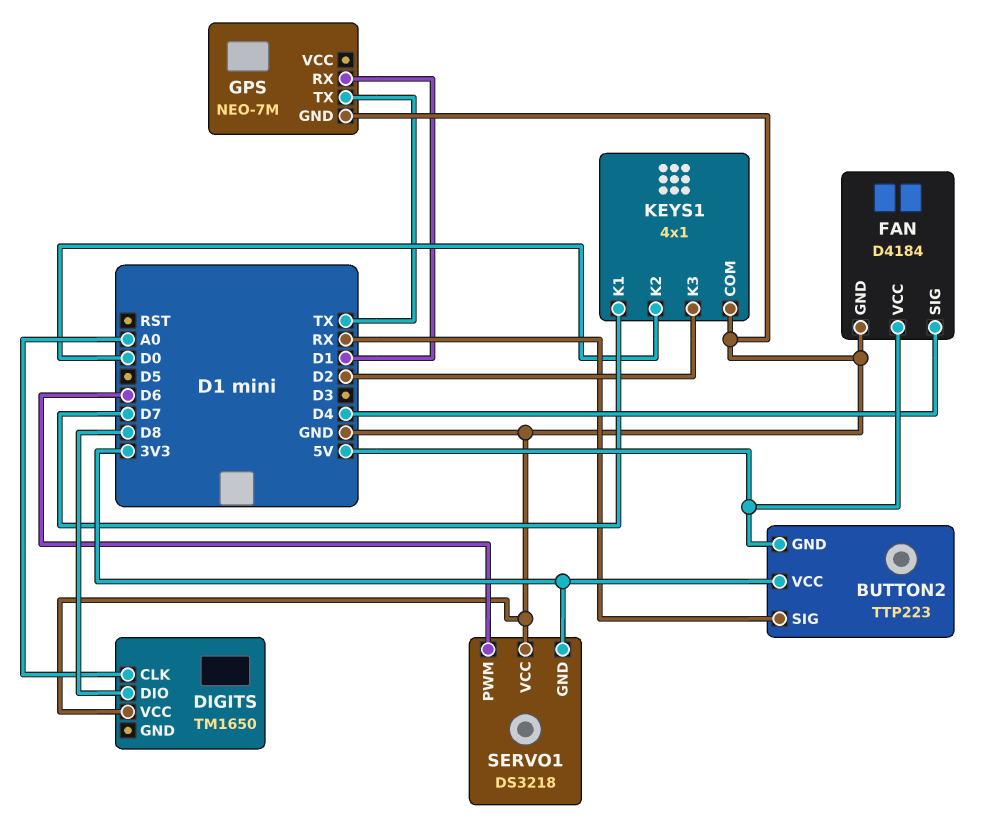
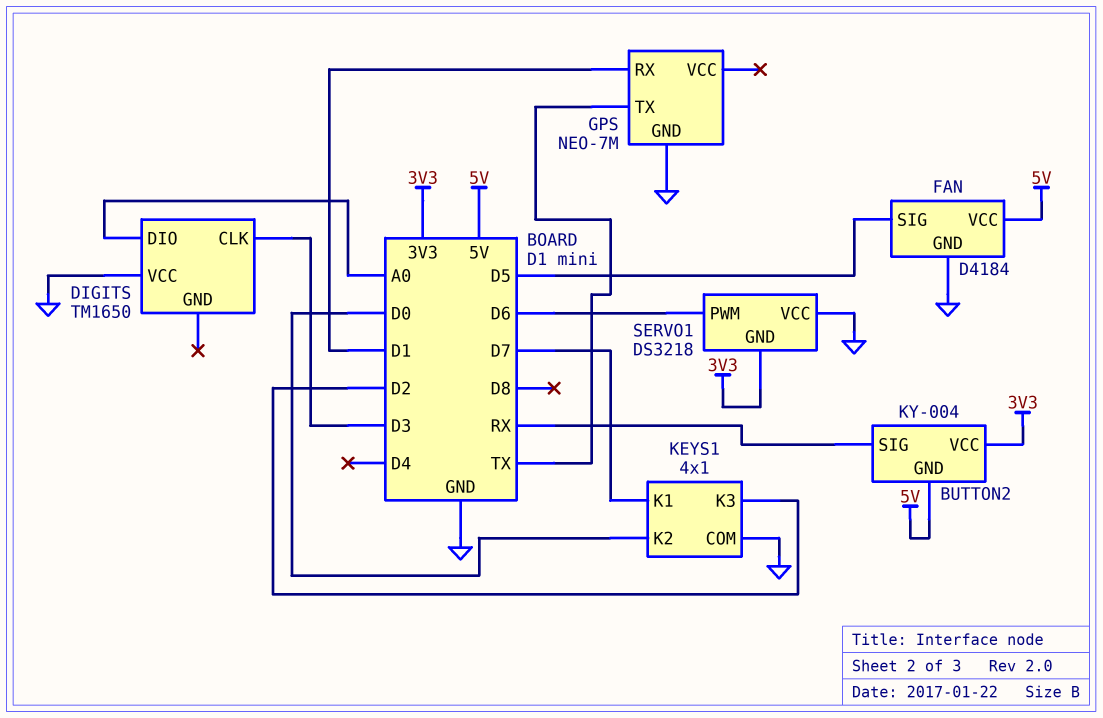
BUTTON2: TTP223 -> KY-004
DIGITS pin CLK: A0 -> D3
DIGITS pin DIO: D8 -> A0
FAN pin SIG: D4 -> D5

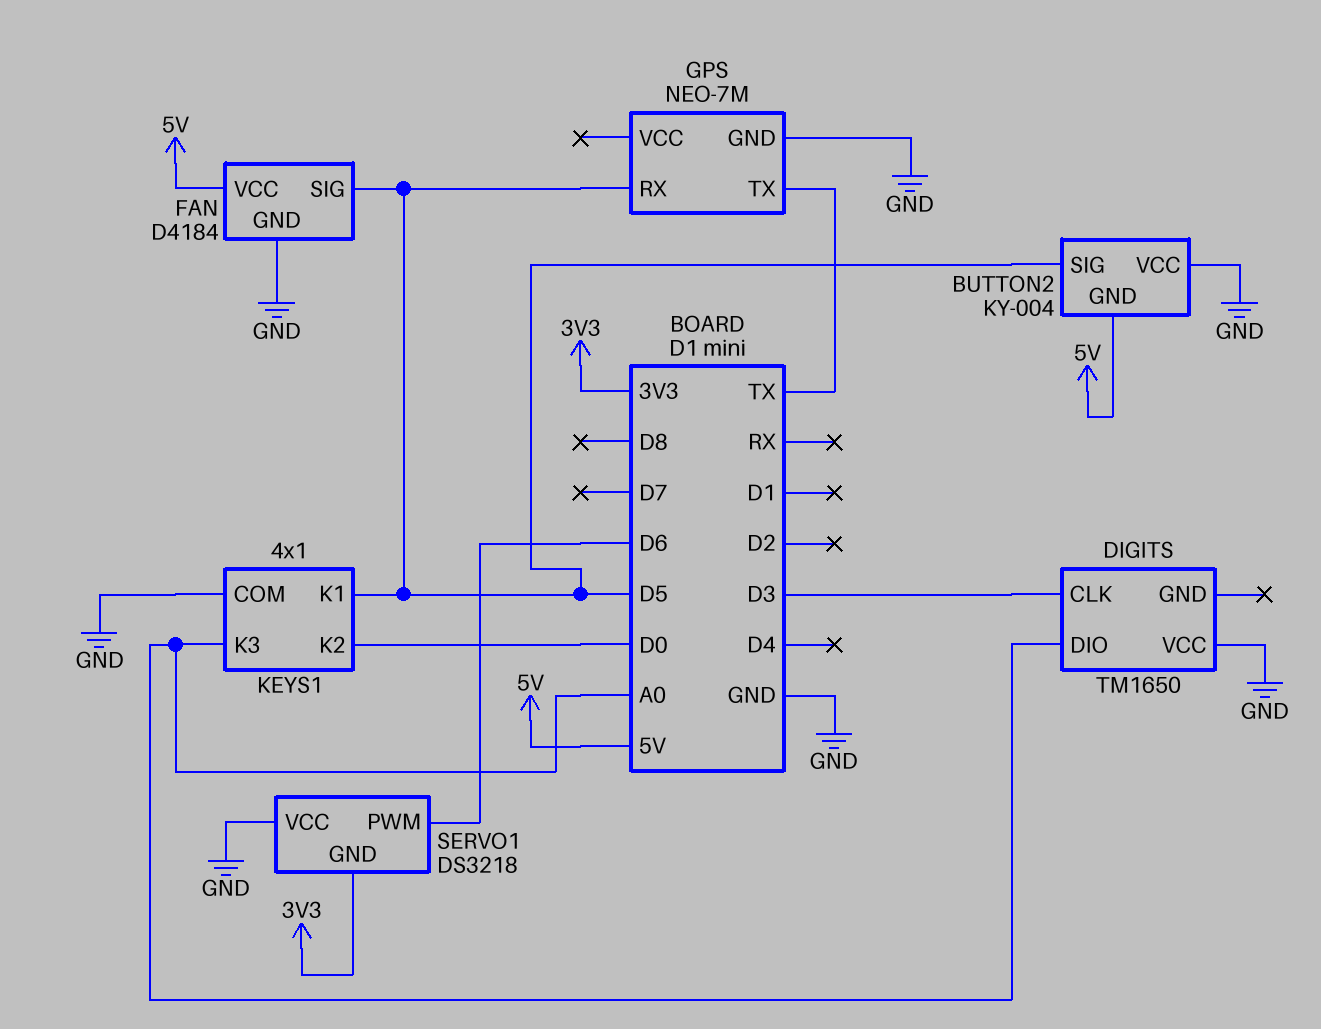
BUTTON2 pin SIG: RX -> D5
BUTTON2 pin VCC: 3V3 -> GND
GPS pin RX: D1 -> D5
KEYS1 pin K1: D7 -> D5
KEYS1 pin K3: D2 -> A0

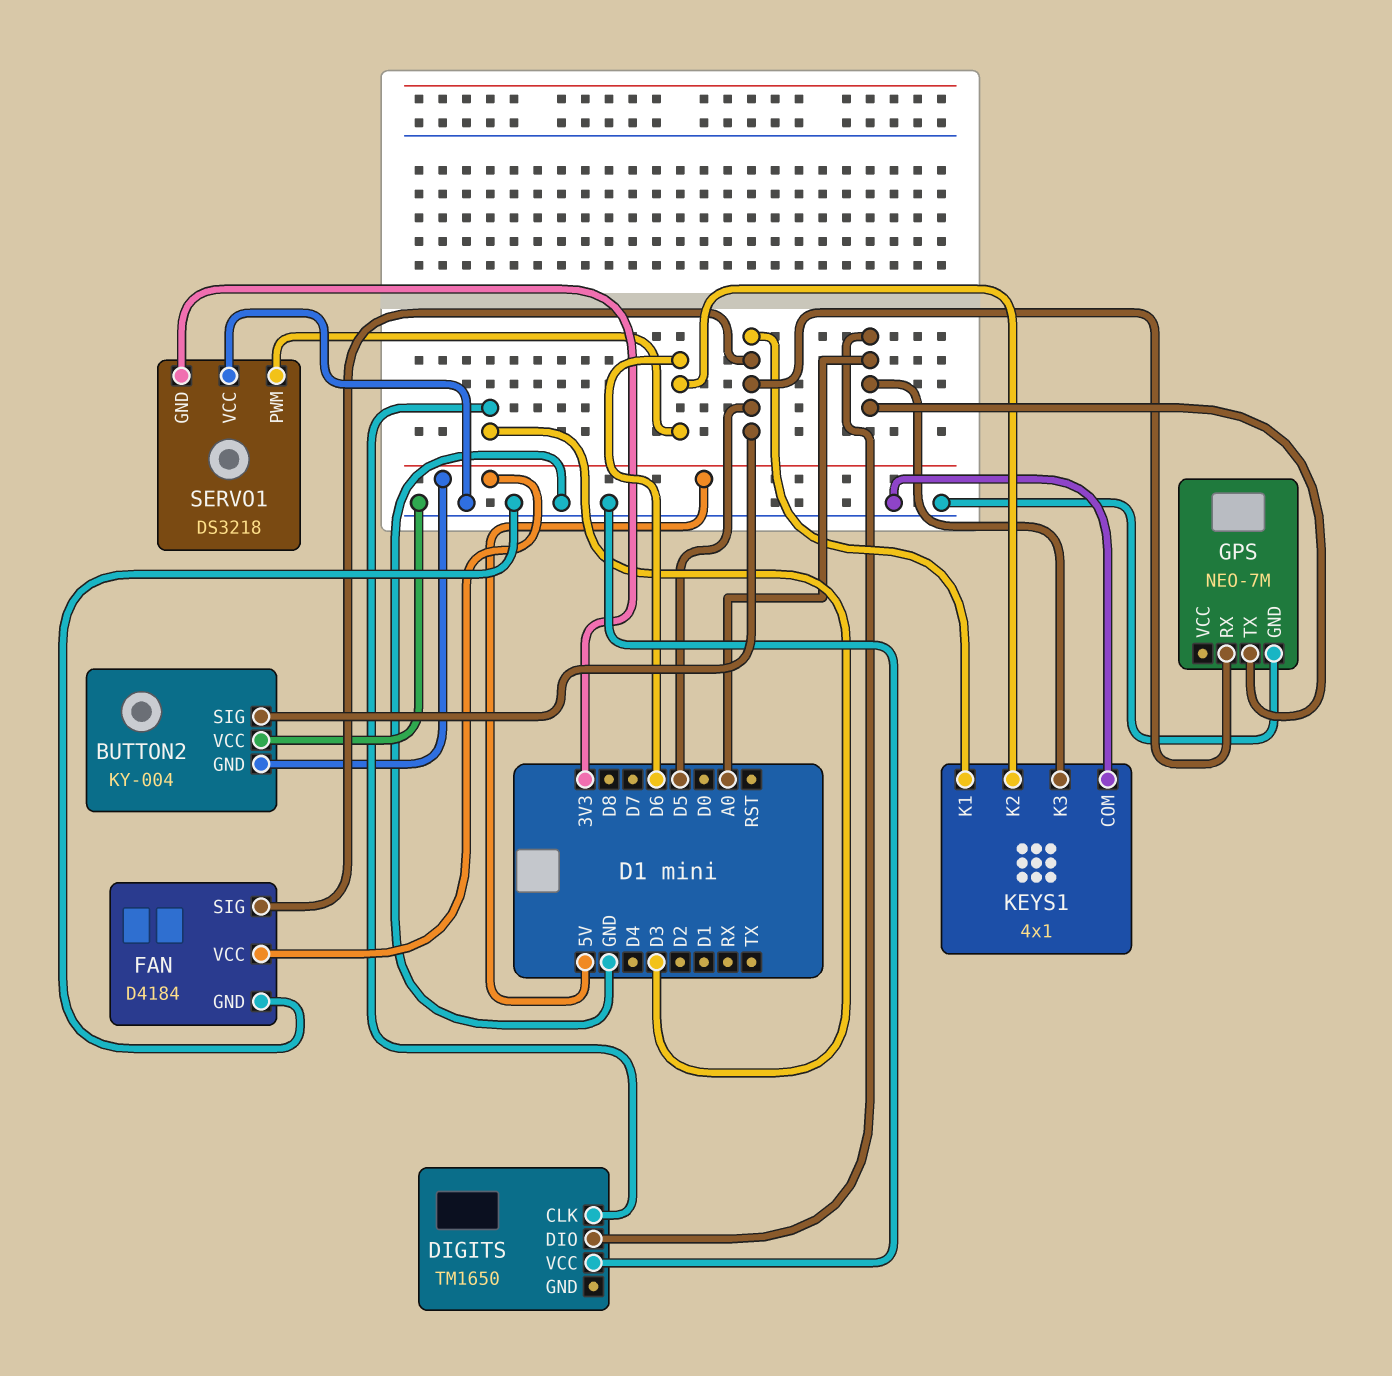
GPS pin TX: TX -> A0
KEYS1 pin K2: D0 -> D6

